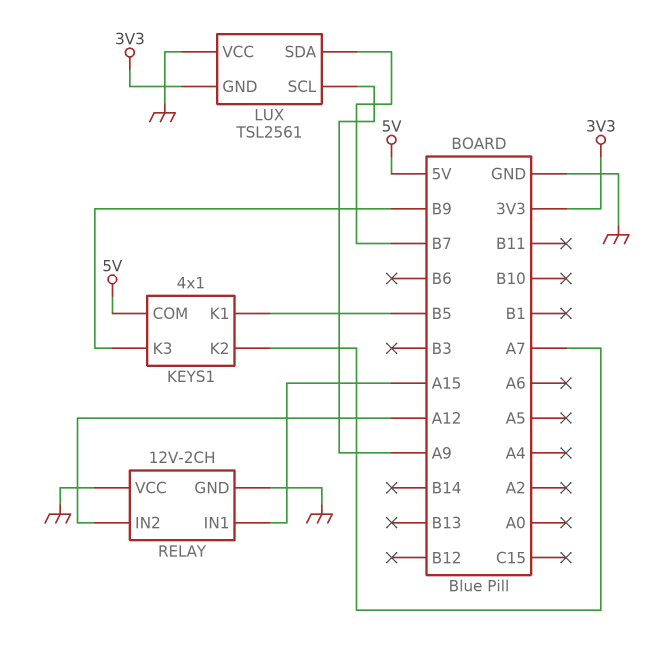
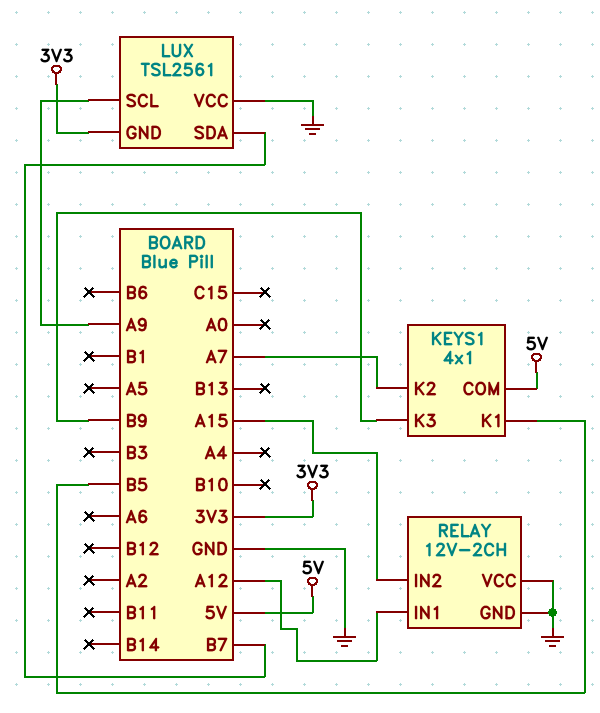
RELAY pin IN1: A15 -> A12
RELAY pin IN2: A12 -> A15

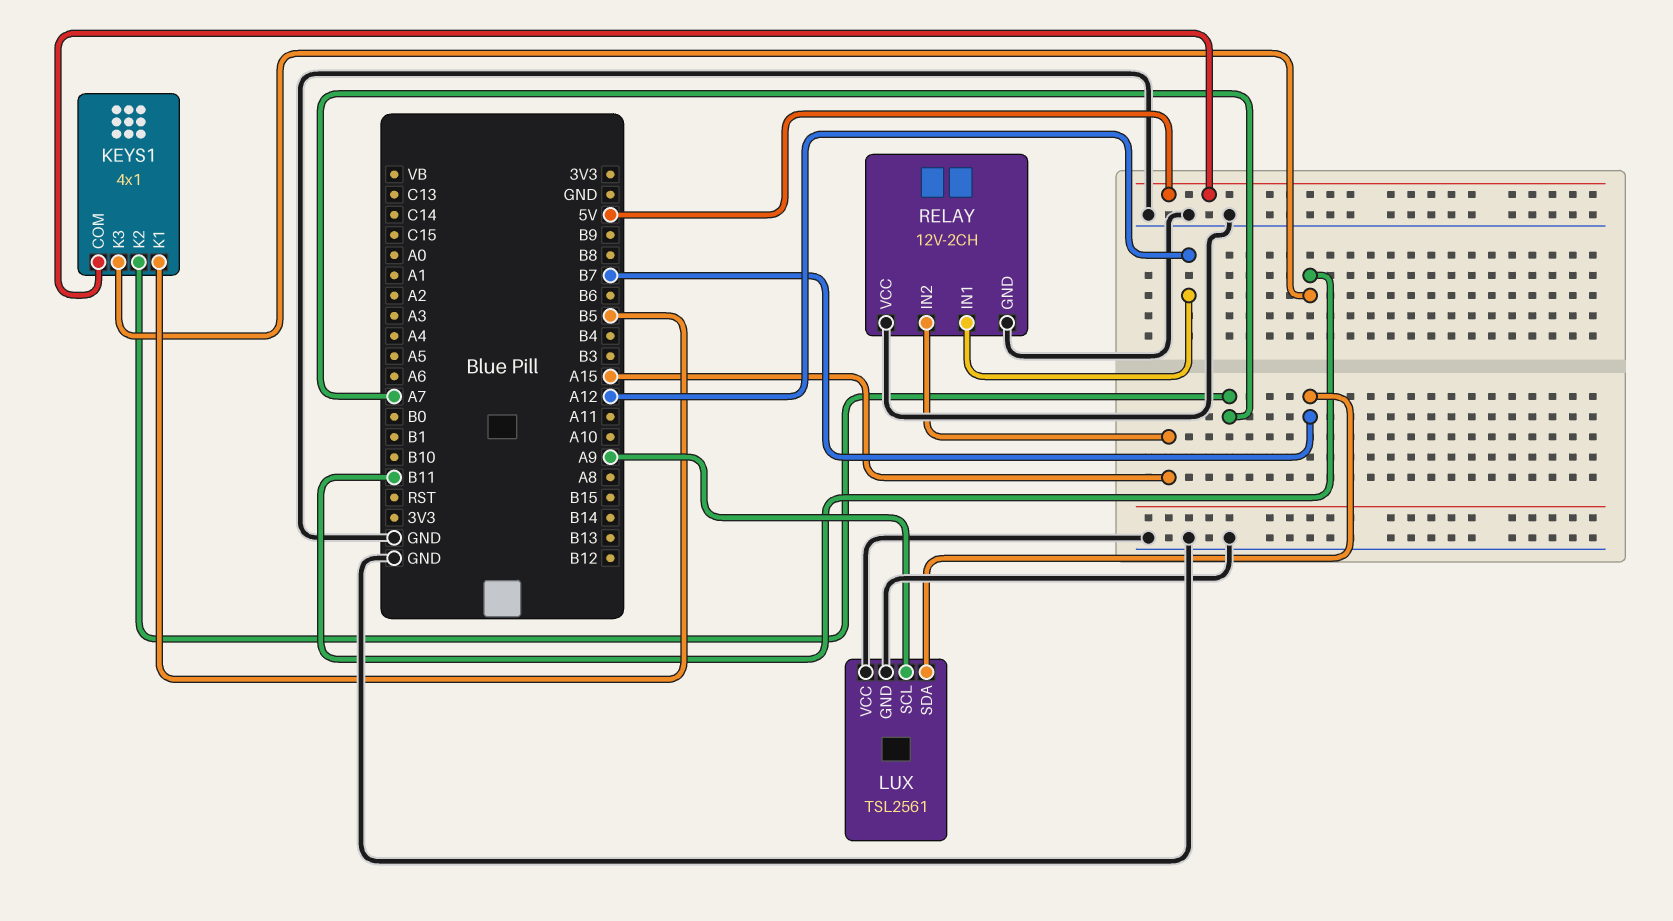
KEYS1 pin K3: B9 -> B11
LUX pin GND: 3V3 -> GND

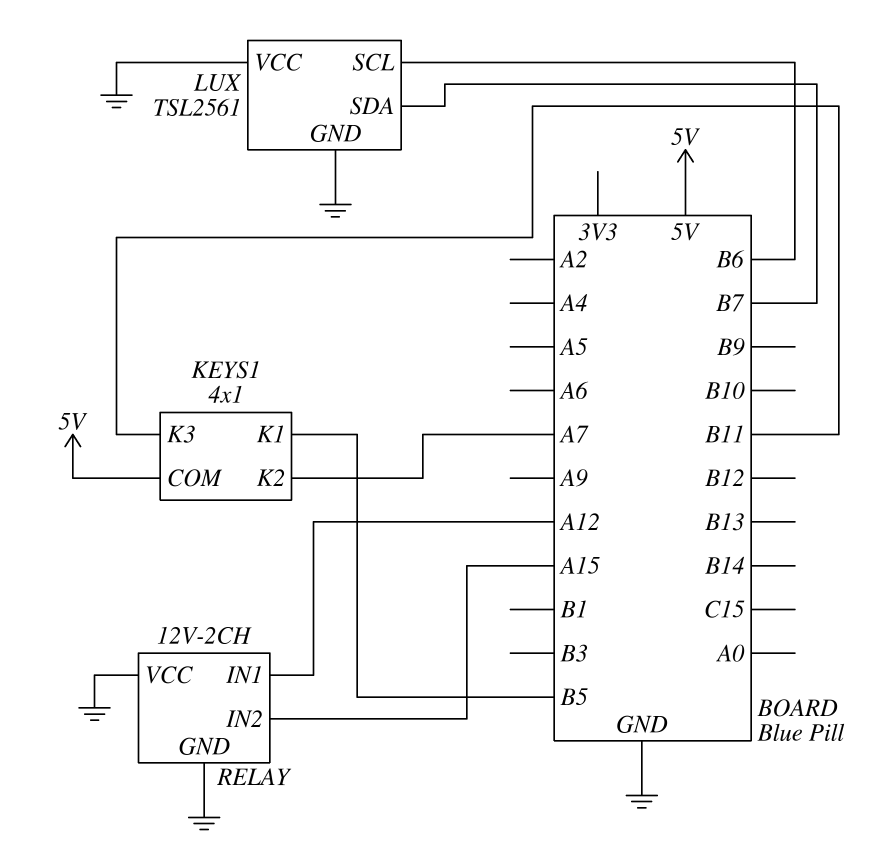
LUX pin SCL: A9 -> B6

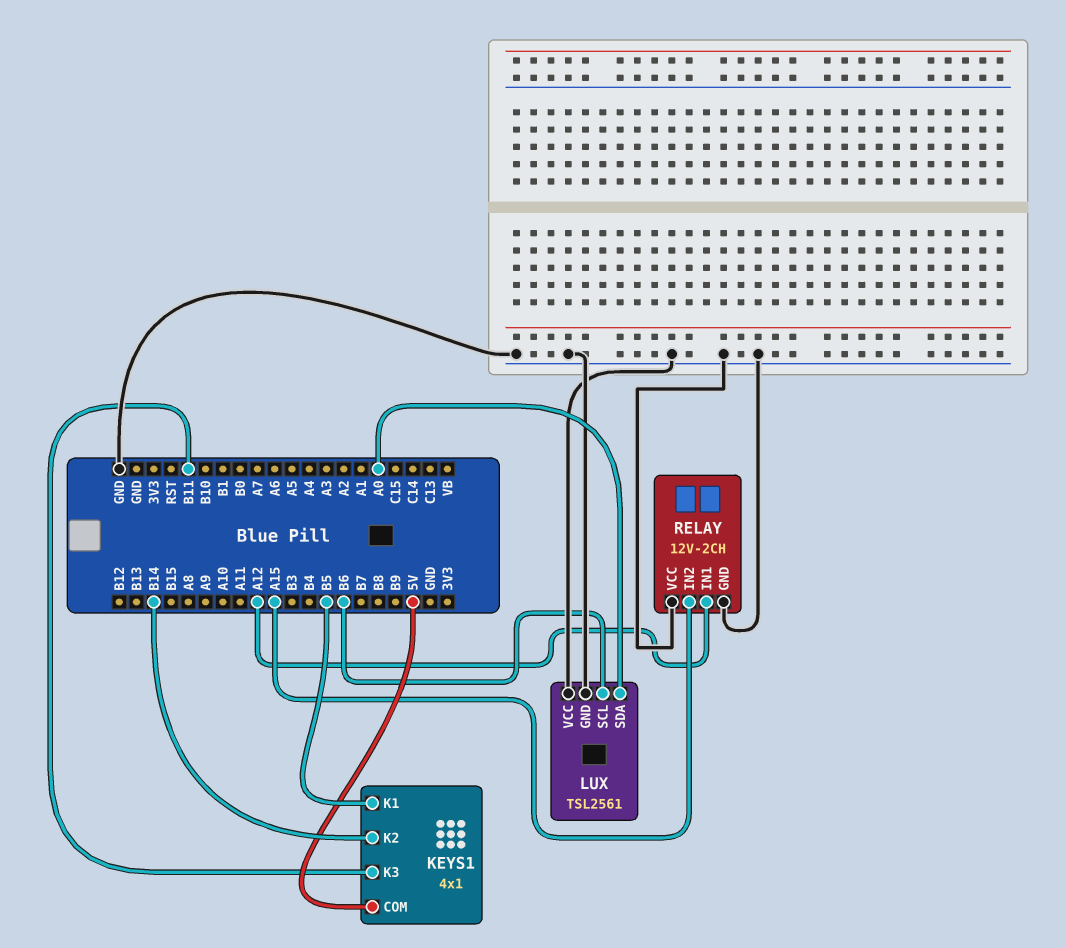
KEYS1 pin K2: A7 -> B14
LUX pin SDA: B7 -> A0

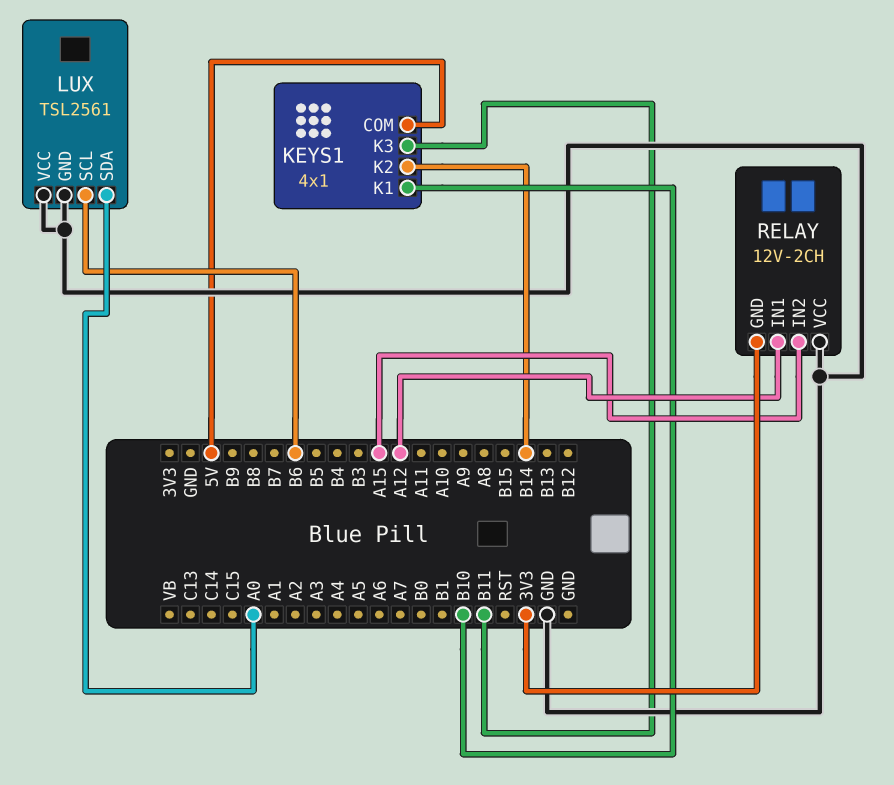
KEYS1 pin K1: B5 -> B10
RELAY pin GND: GND -> 3V3

